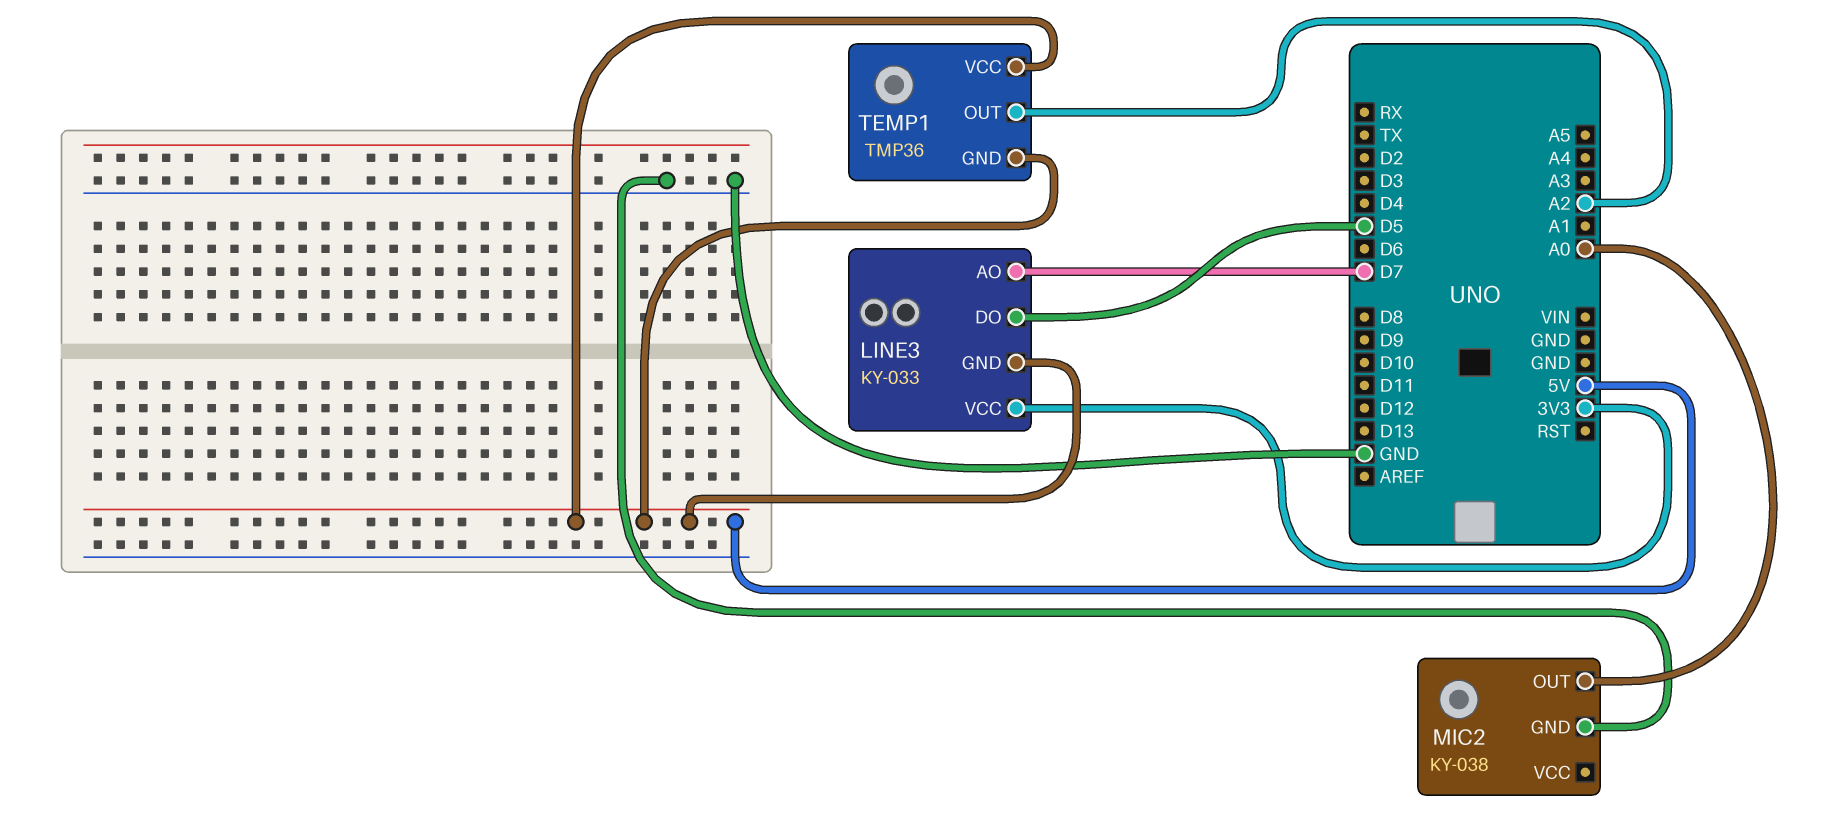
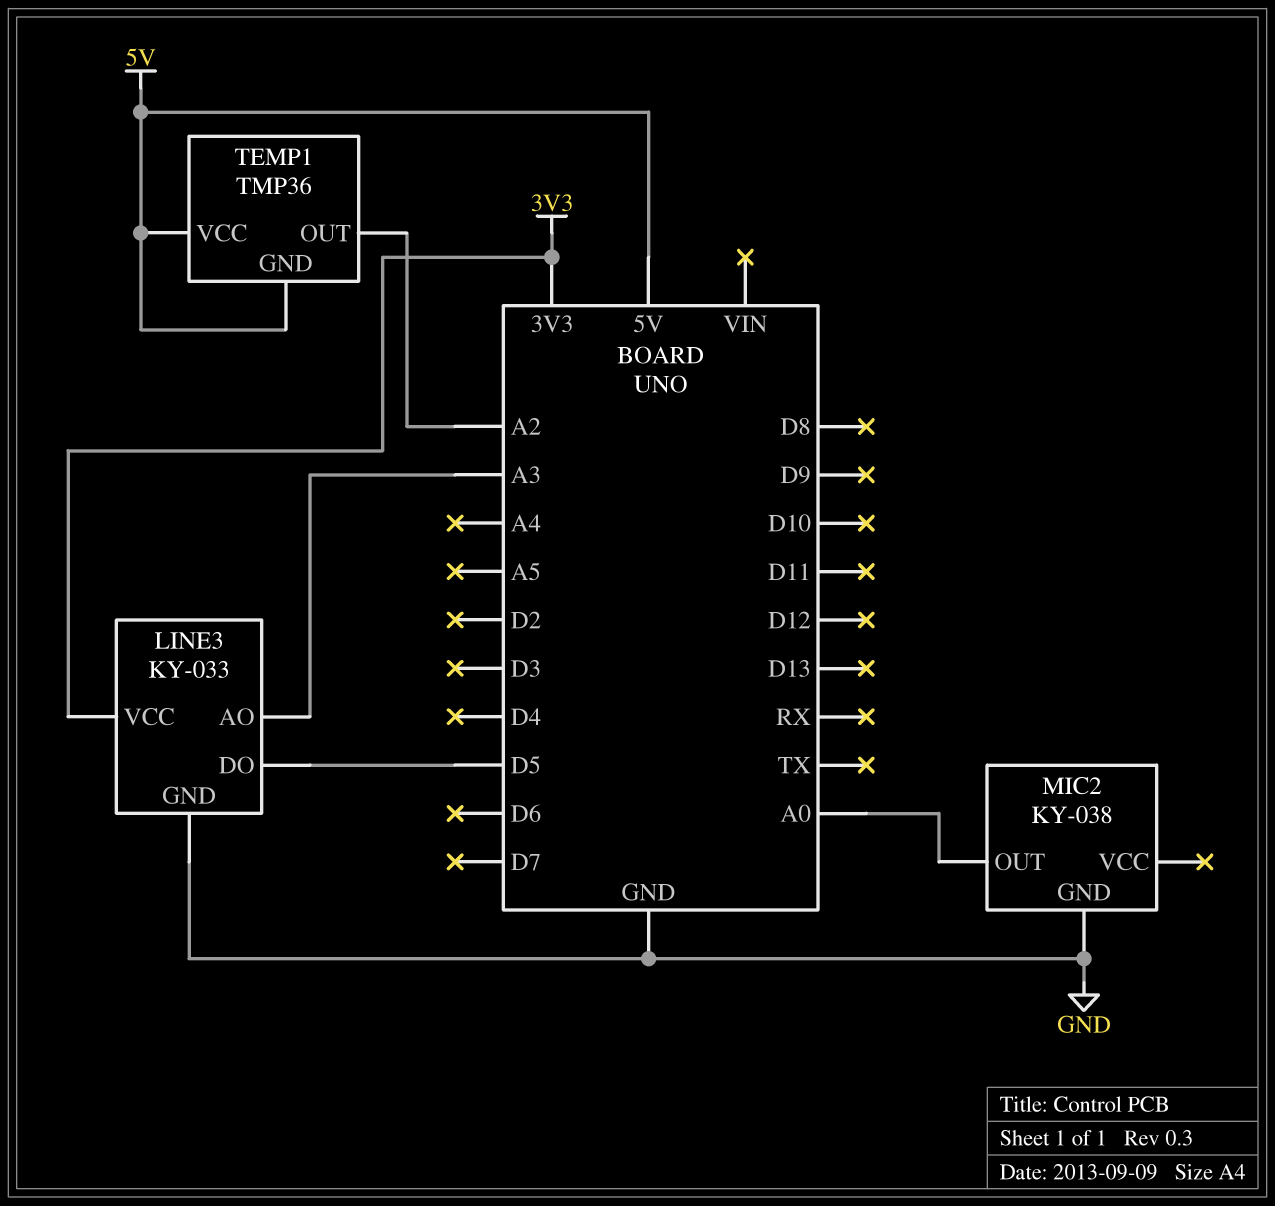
LINE3 pin AO: D7 -> A3
LINE3 pin GND: 5V -> GND

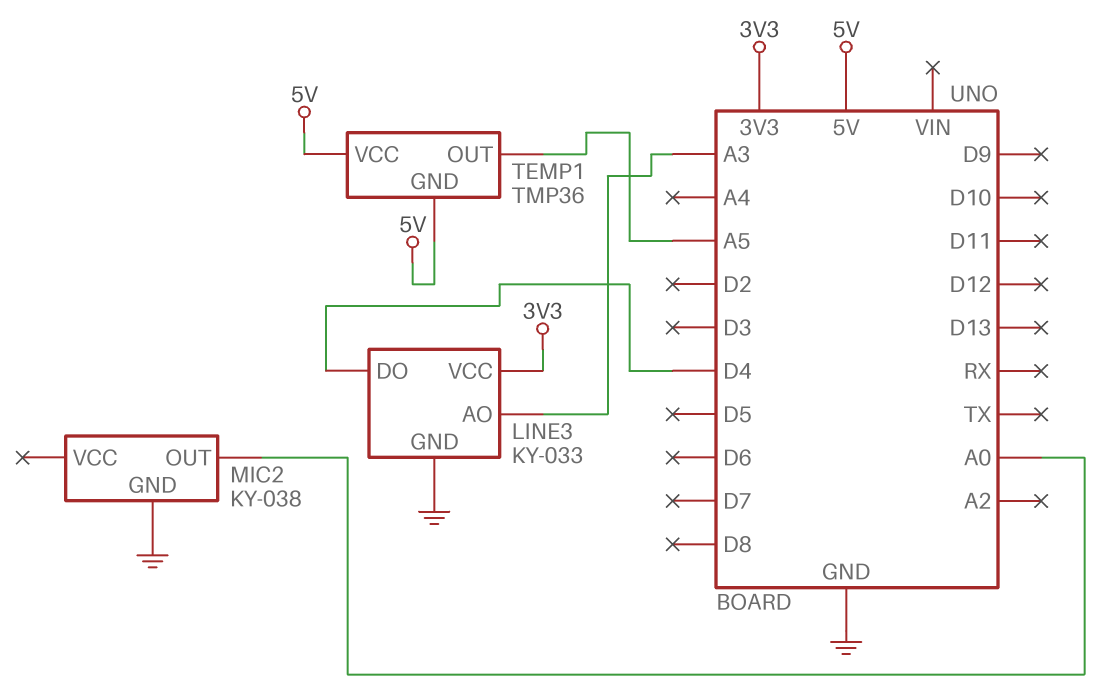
LINE3 pin DO: D5 -> D4
TEMP1 pin OUT: A2 -> A5

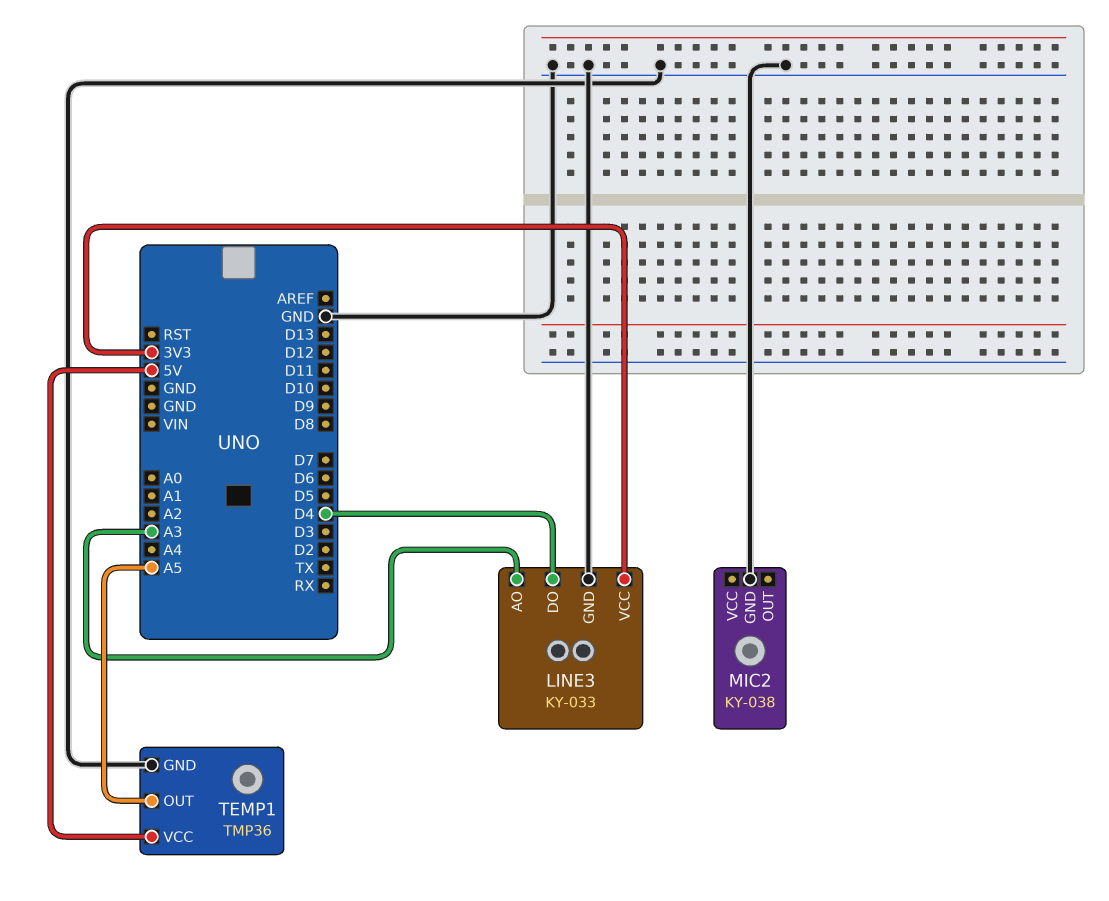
MIC2 pin OUT: A0 -> none
TEMP1 pin GND: 5V -> GND

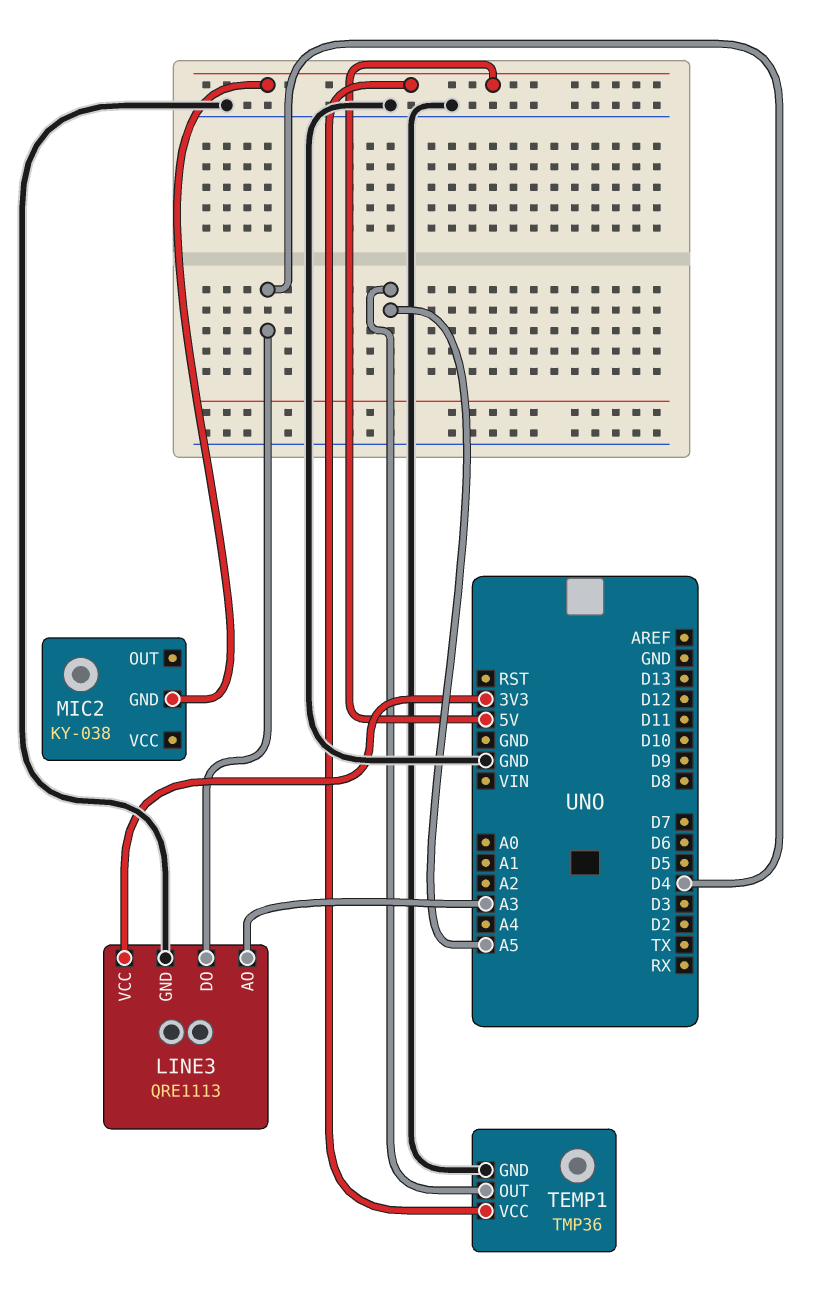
LINE3: KY-033 -> QRE1113
MIC2 pin GND: GND -> 5V

